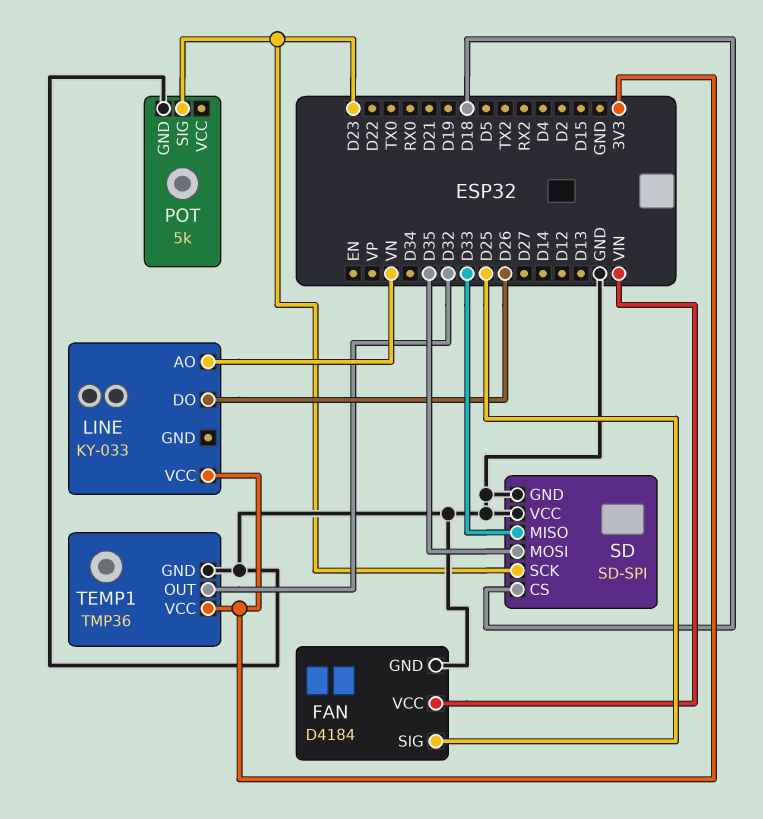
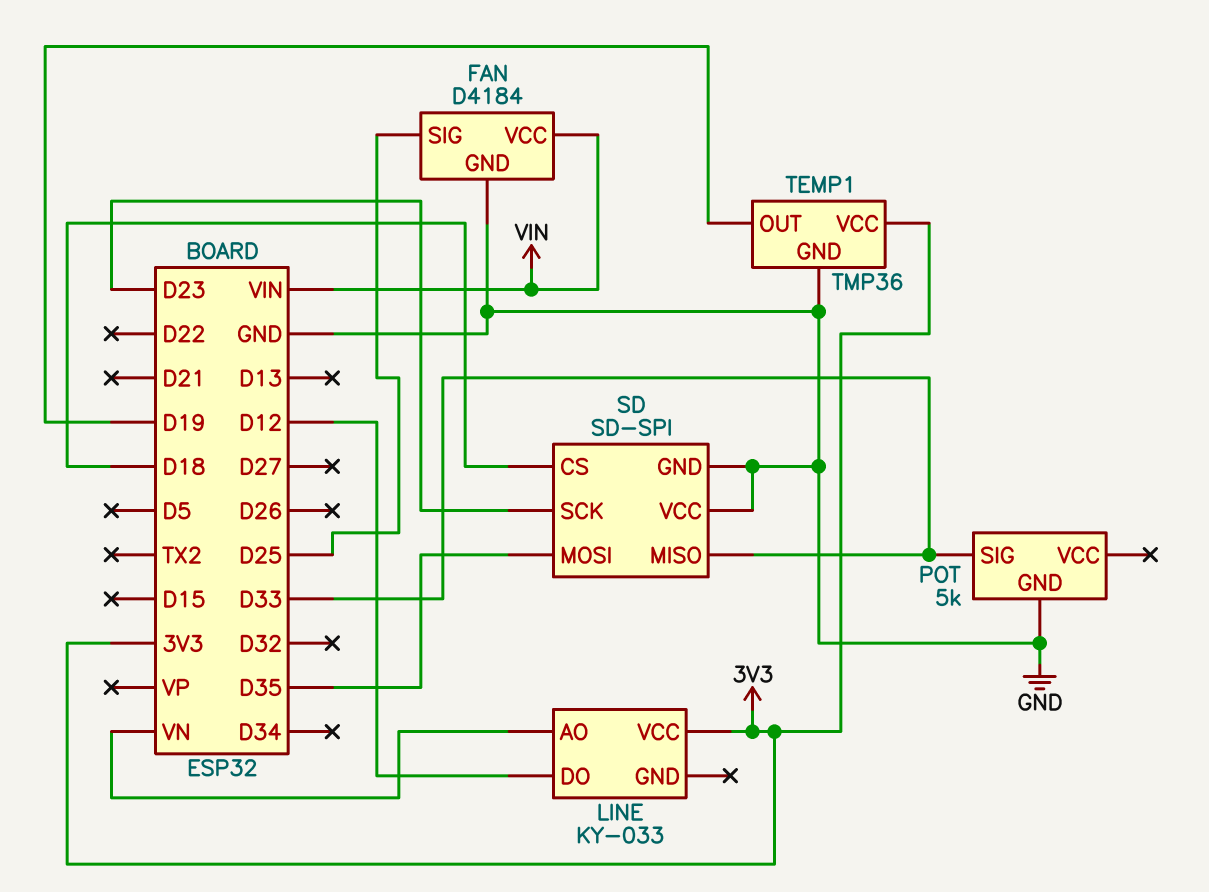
LINE pin DO: D26 -> D12
POT pin SIG: D23 -> D33
TEMP1 pin OUT: D32 -> D19

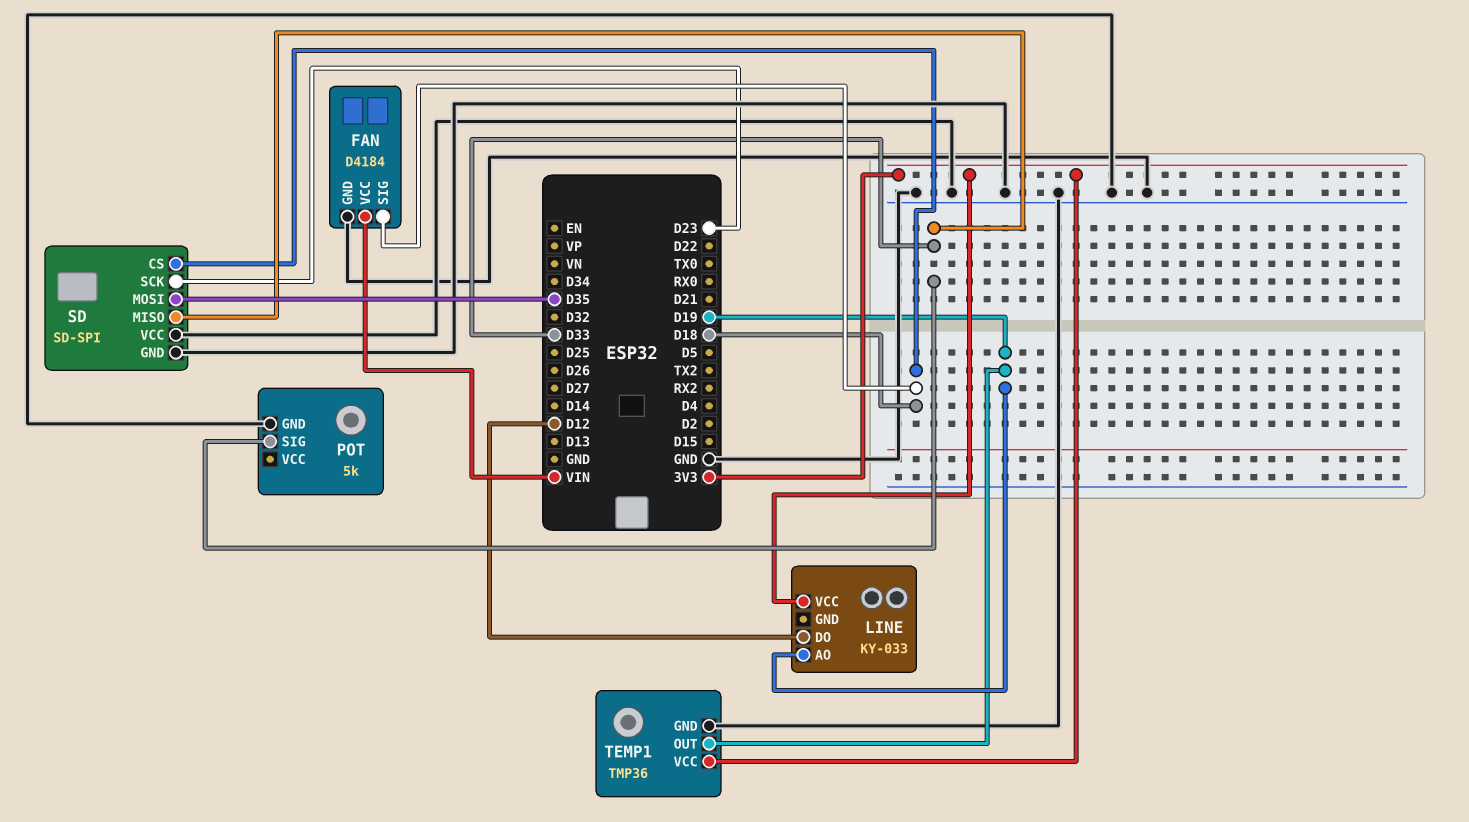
FAN pin SIG: D25 -> D18
LINE pin AO: VN -> D19

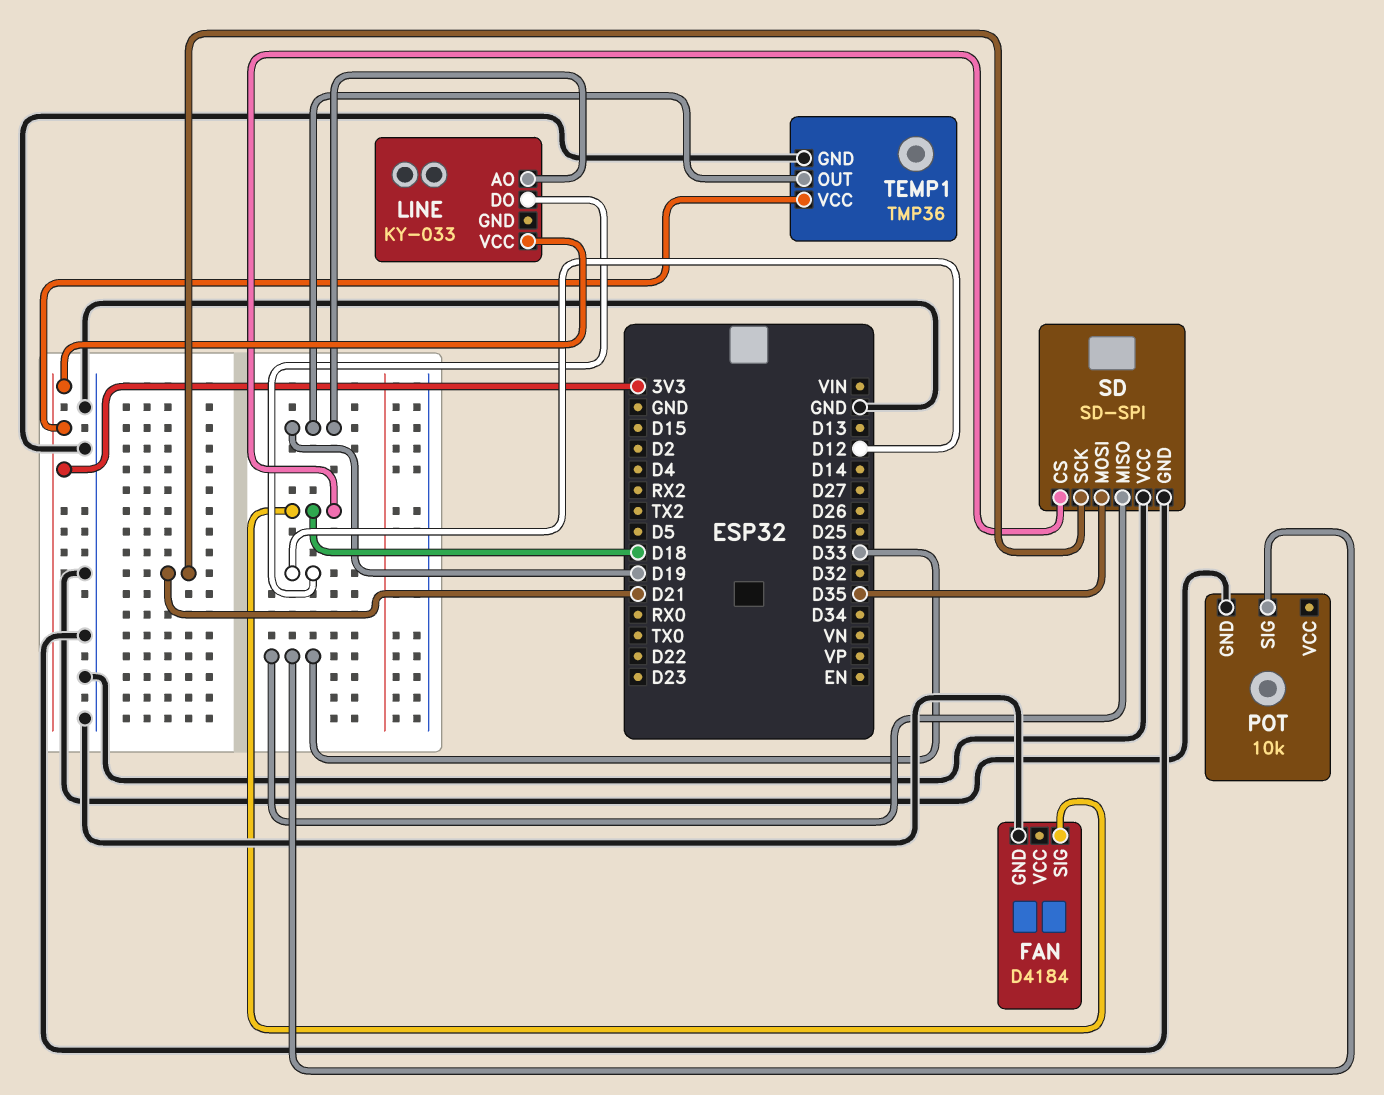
FAN pin VCC: VIN -> none
POT: 5k -> 10k
SD pin SCK: D23 -> D21

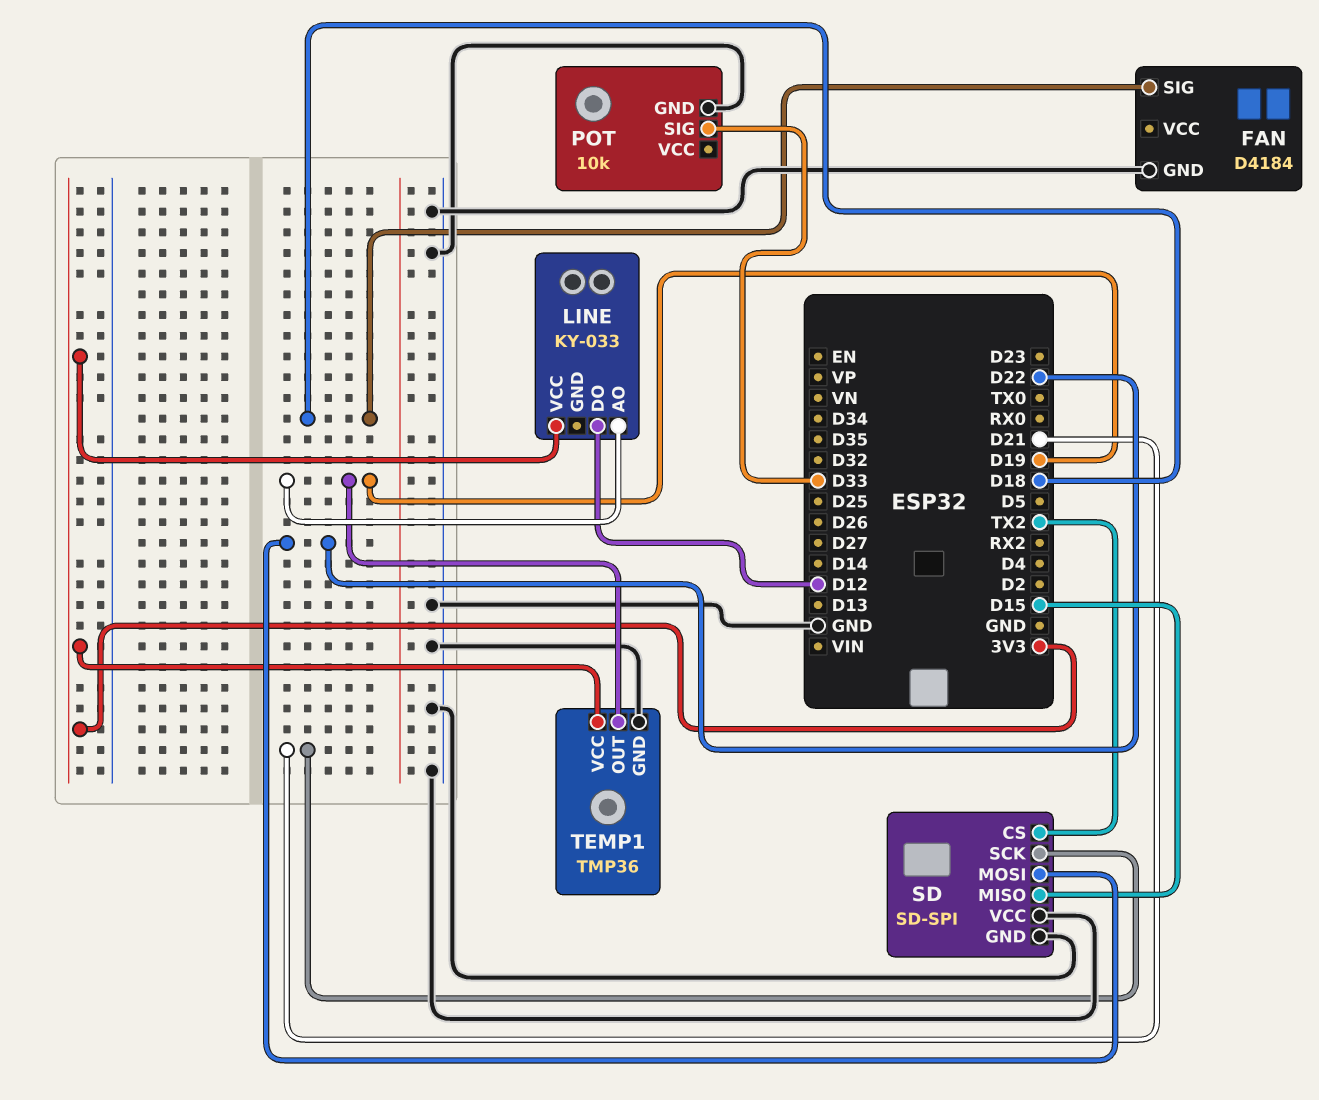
SD pin CS: D18 -> TX2
SD pin MISO: D33 -> D15
SD pin MOSI: D35 -> D22

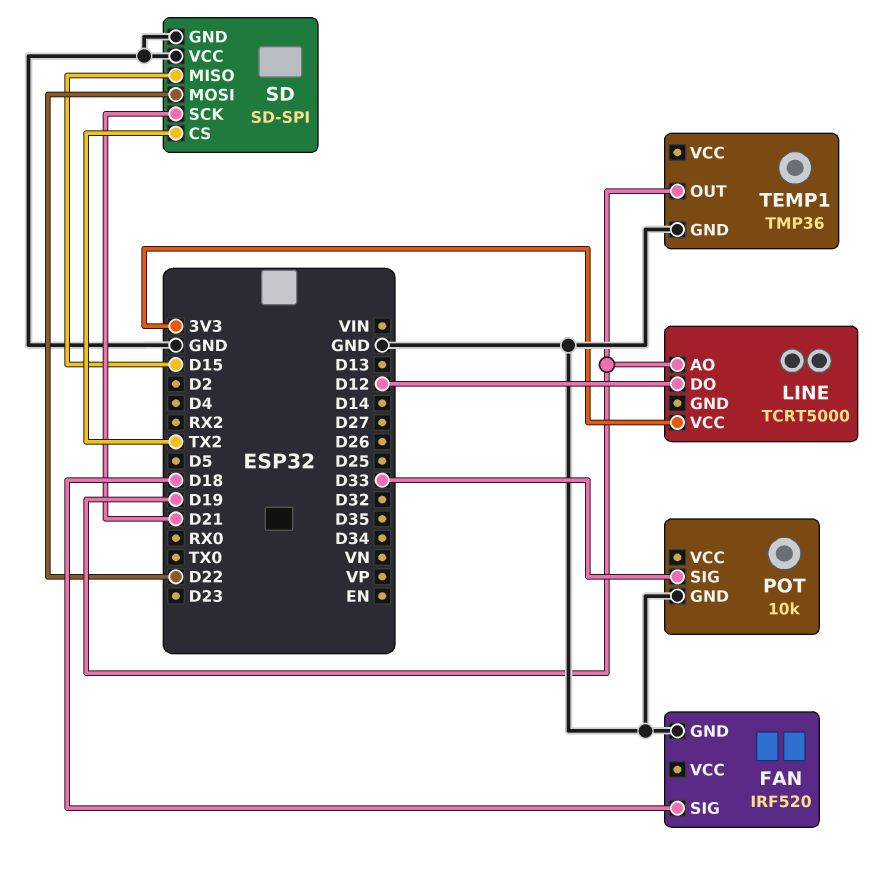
FAN: D4184 -> IRF520
LINE: KY-033 -> TCRT5000
TEMP1 pin VCC: 3V3 -> none

